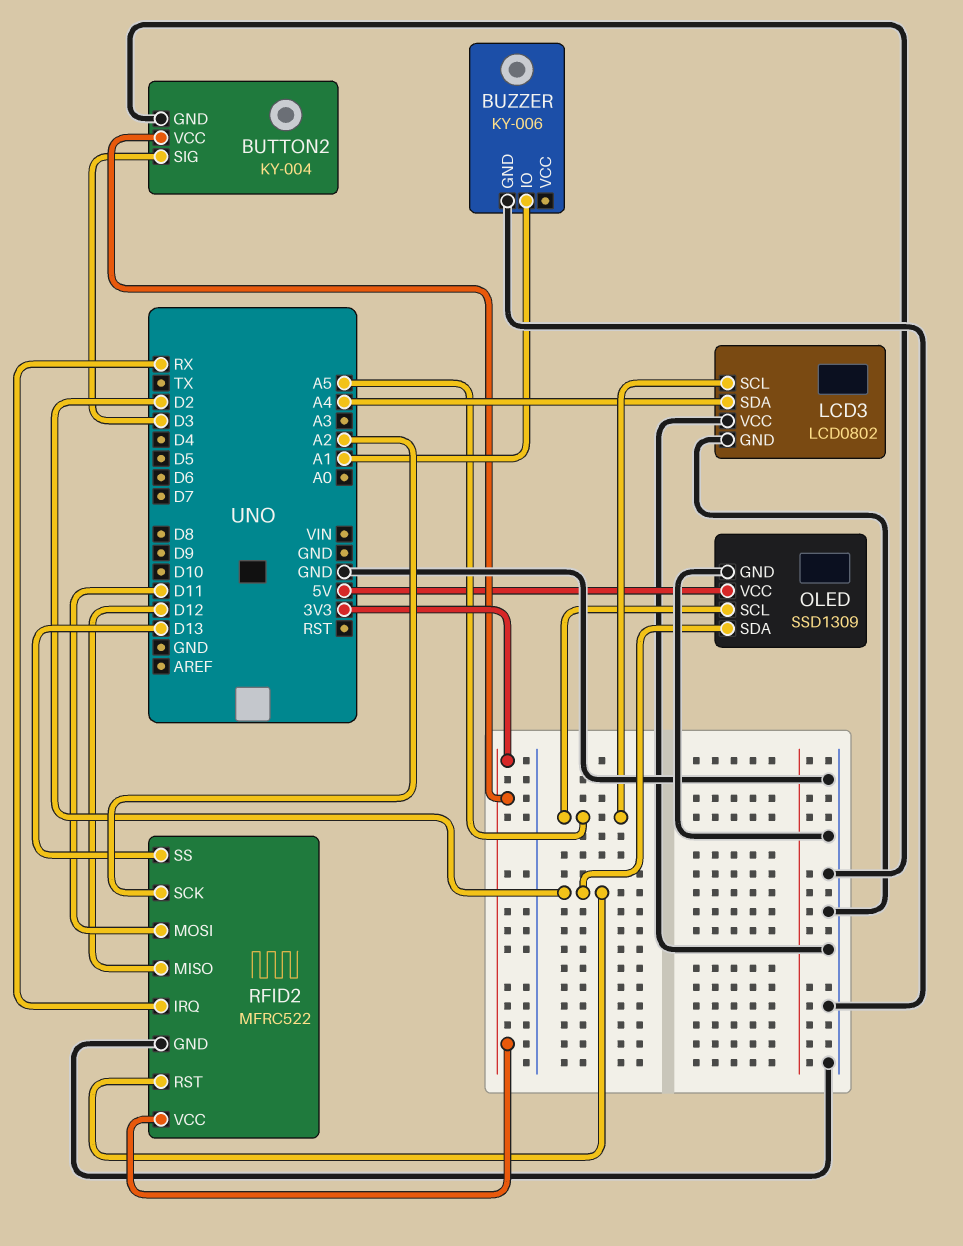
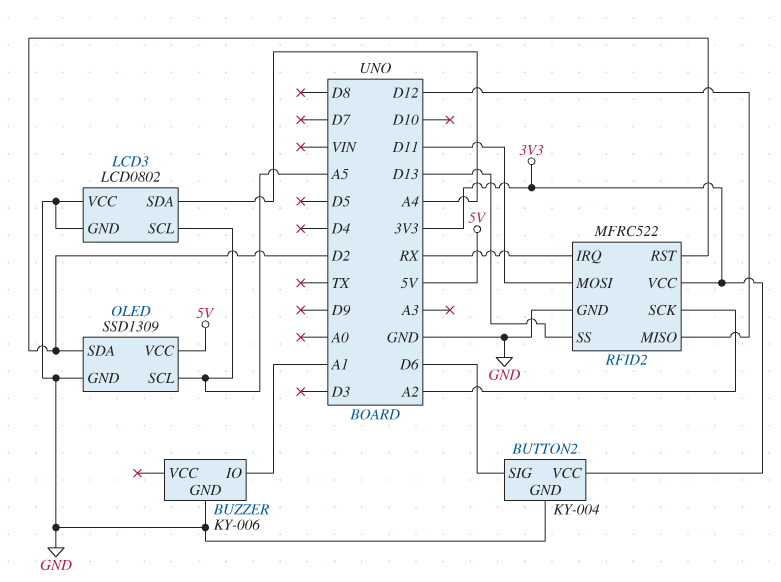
BUTTON2 pin SIG: D3 -> D6

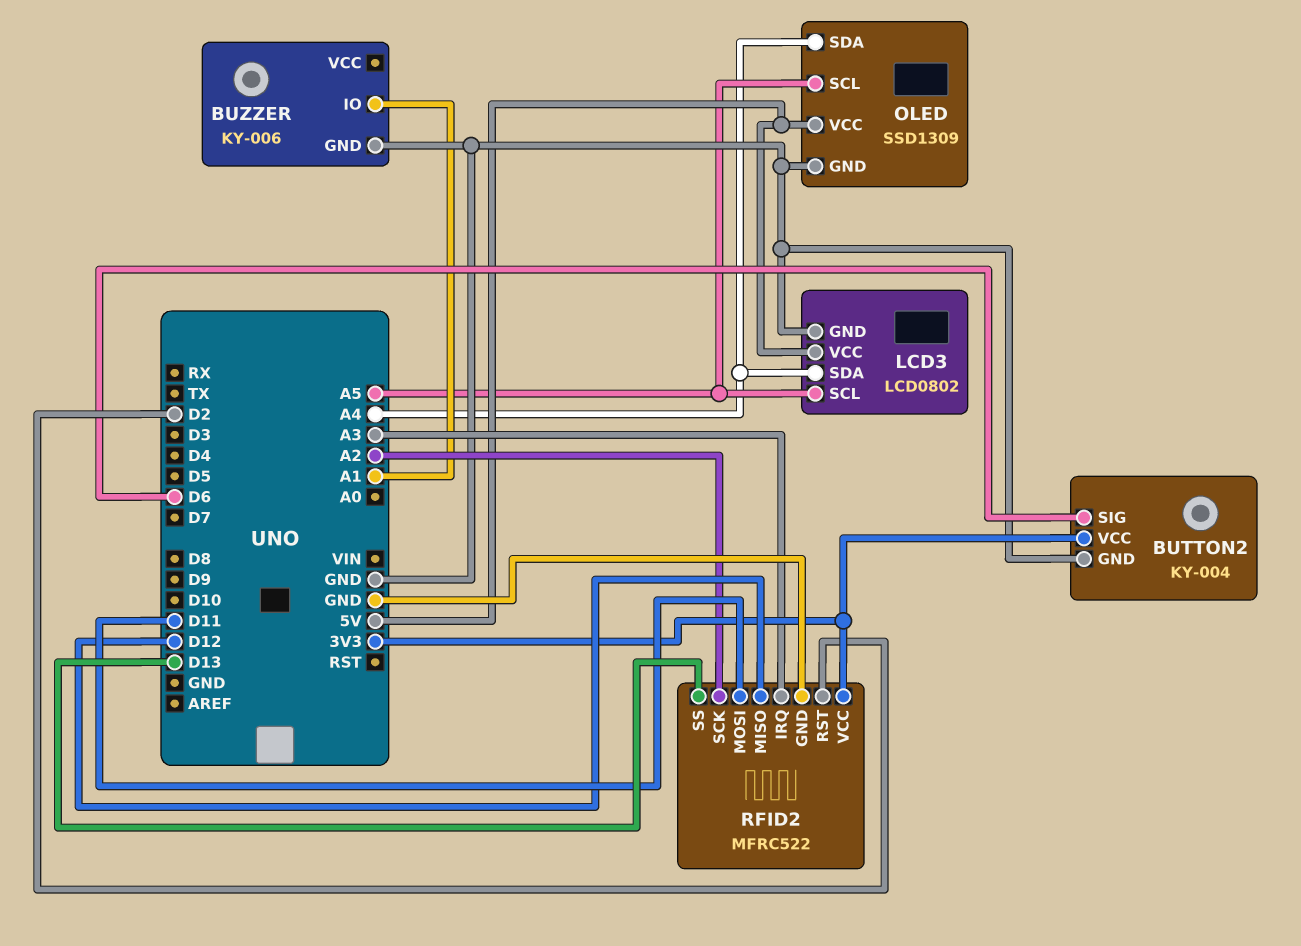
LCD3 pin VCC: GND -> 5V
OLED pin SDA: D2 -> A4
RFID2 pin IRQ: RX -> A3

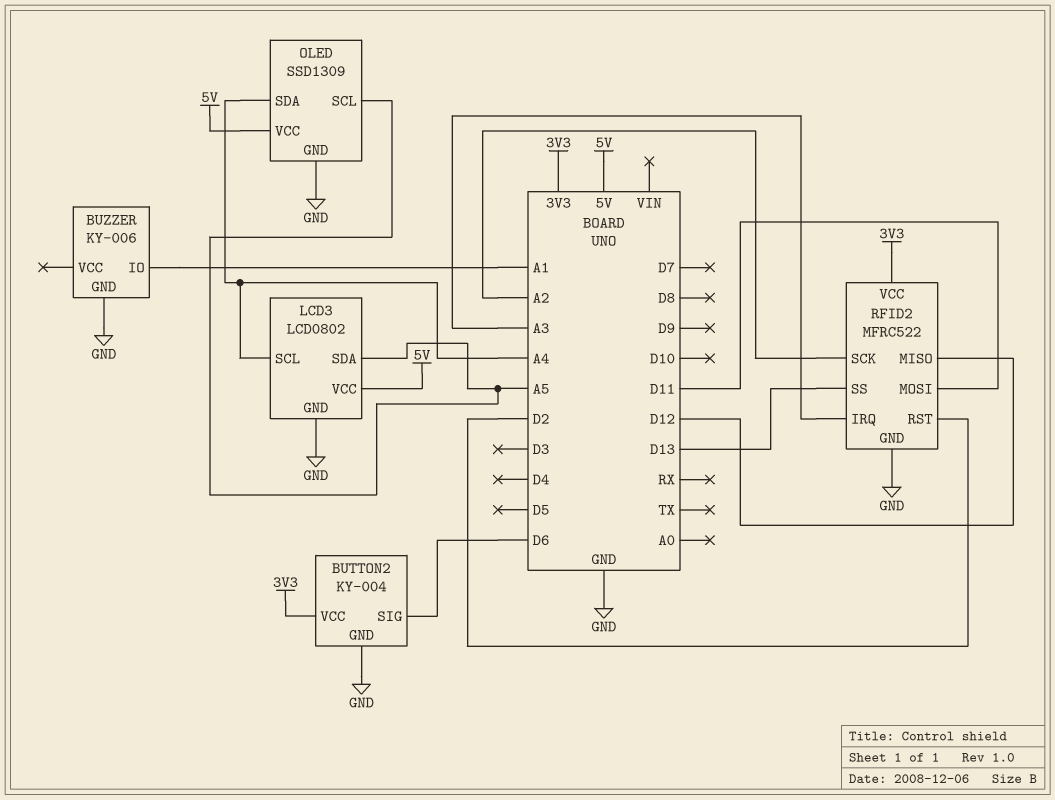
LCD3 pin SCL: A5 -> A4
LCD3 pin SDA: A4 -> A5

